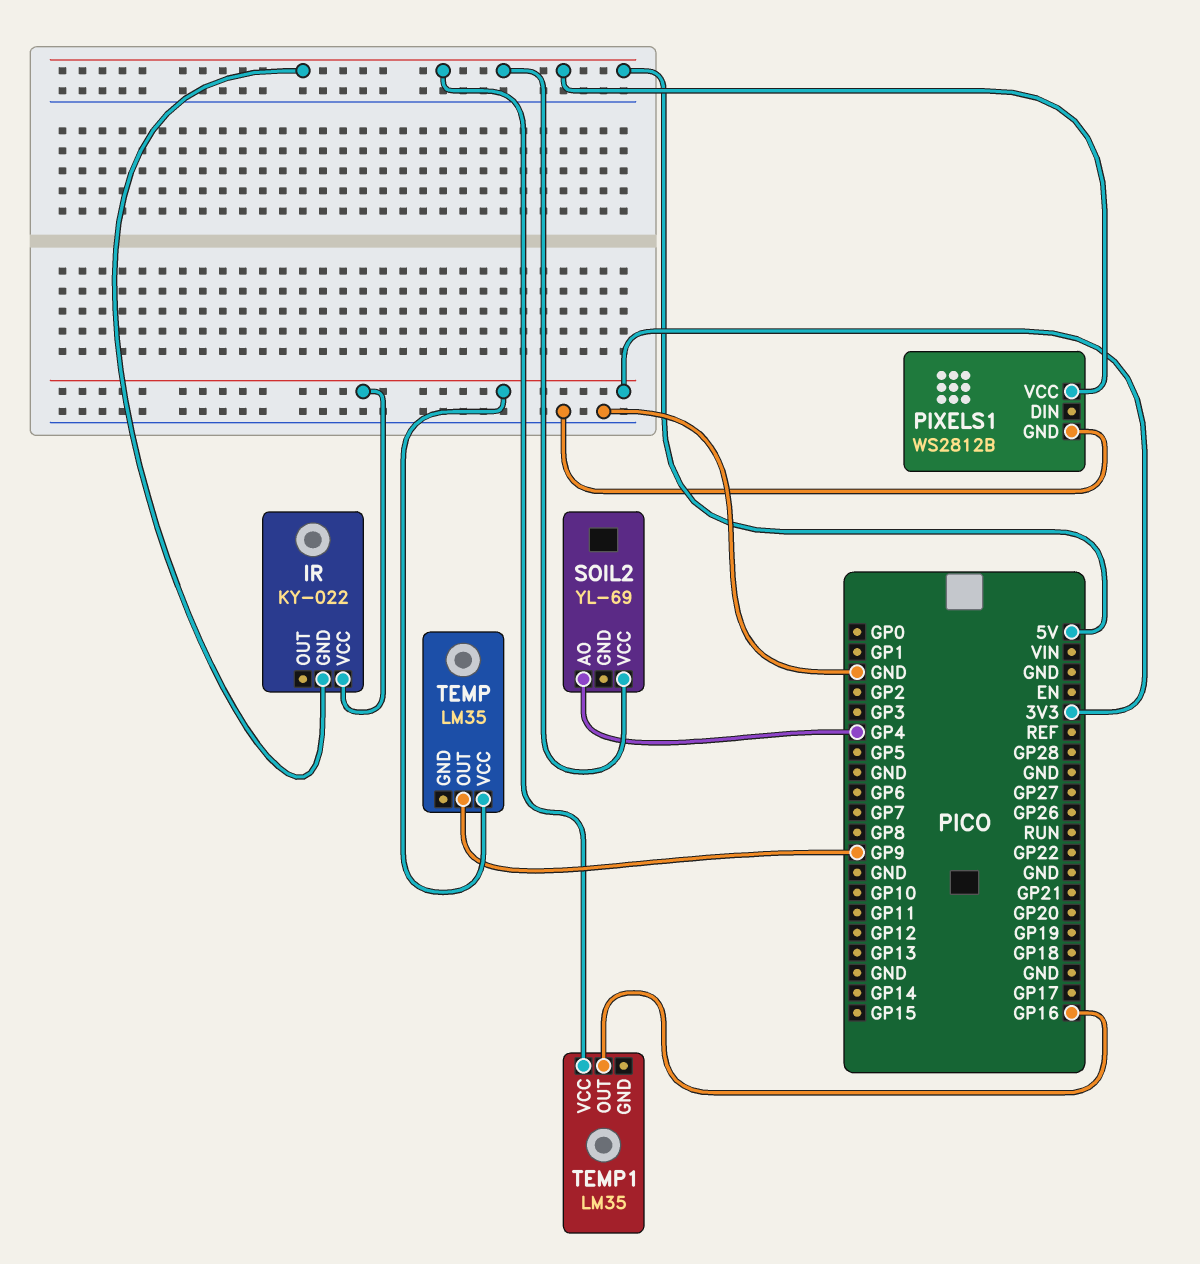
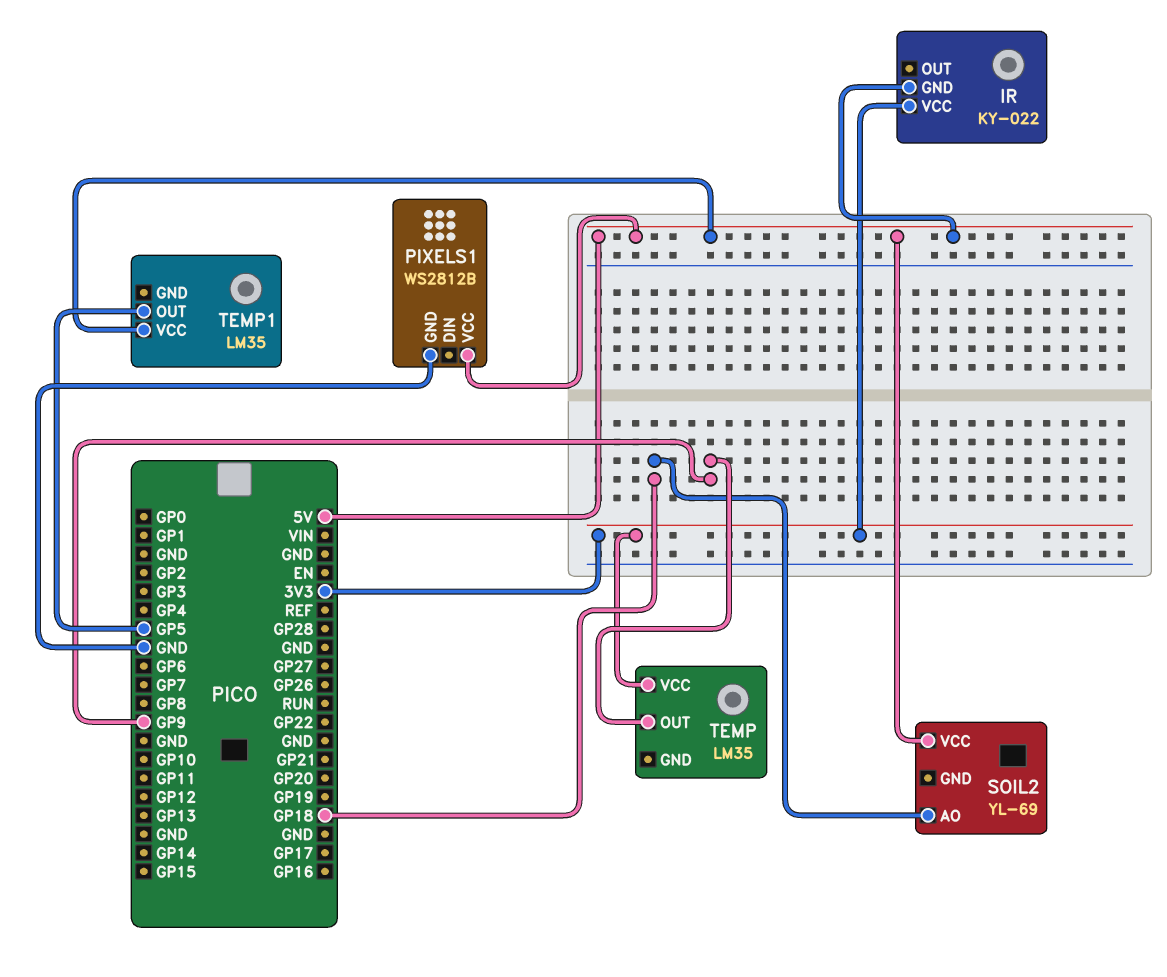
SOIL2 pin AO: GP4 -> GP18
TEMP1 pin OUT: GP16 -> GP5

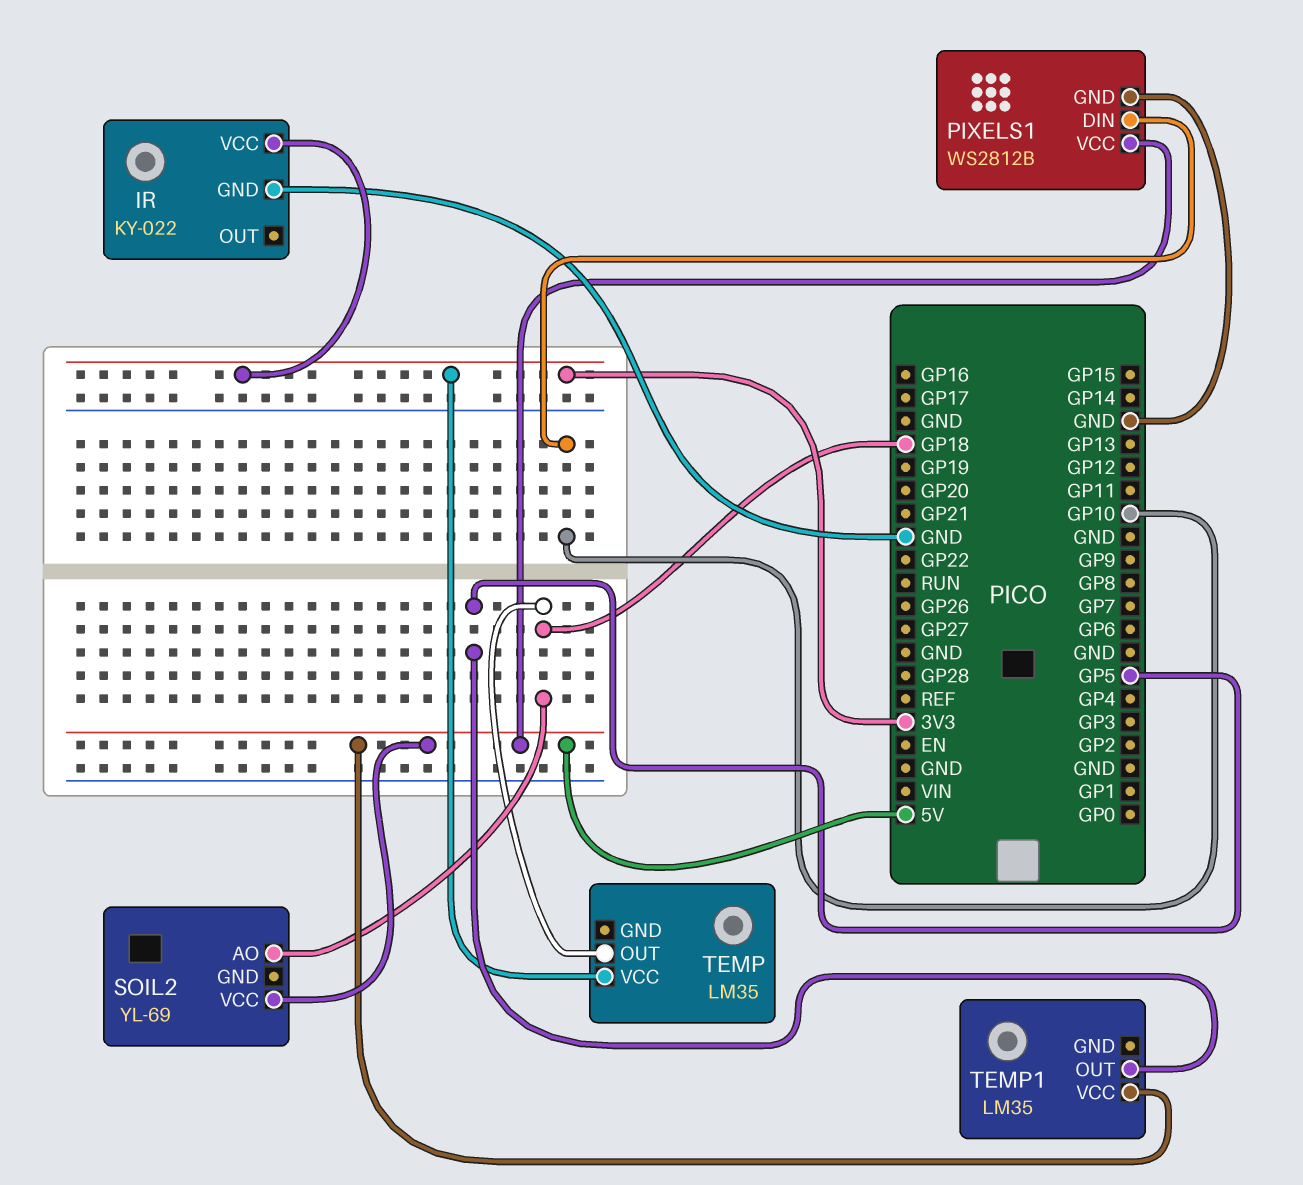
IR pin GND: 5V -> GND
PIXELS1 pin DIN: none -> GP10
TEMP pin OUT: GP9 -> GP18

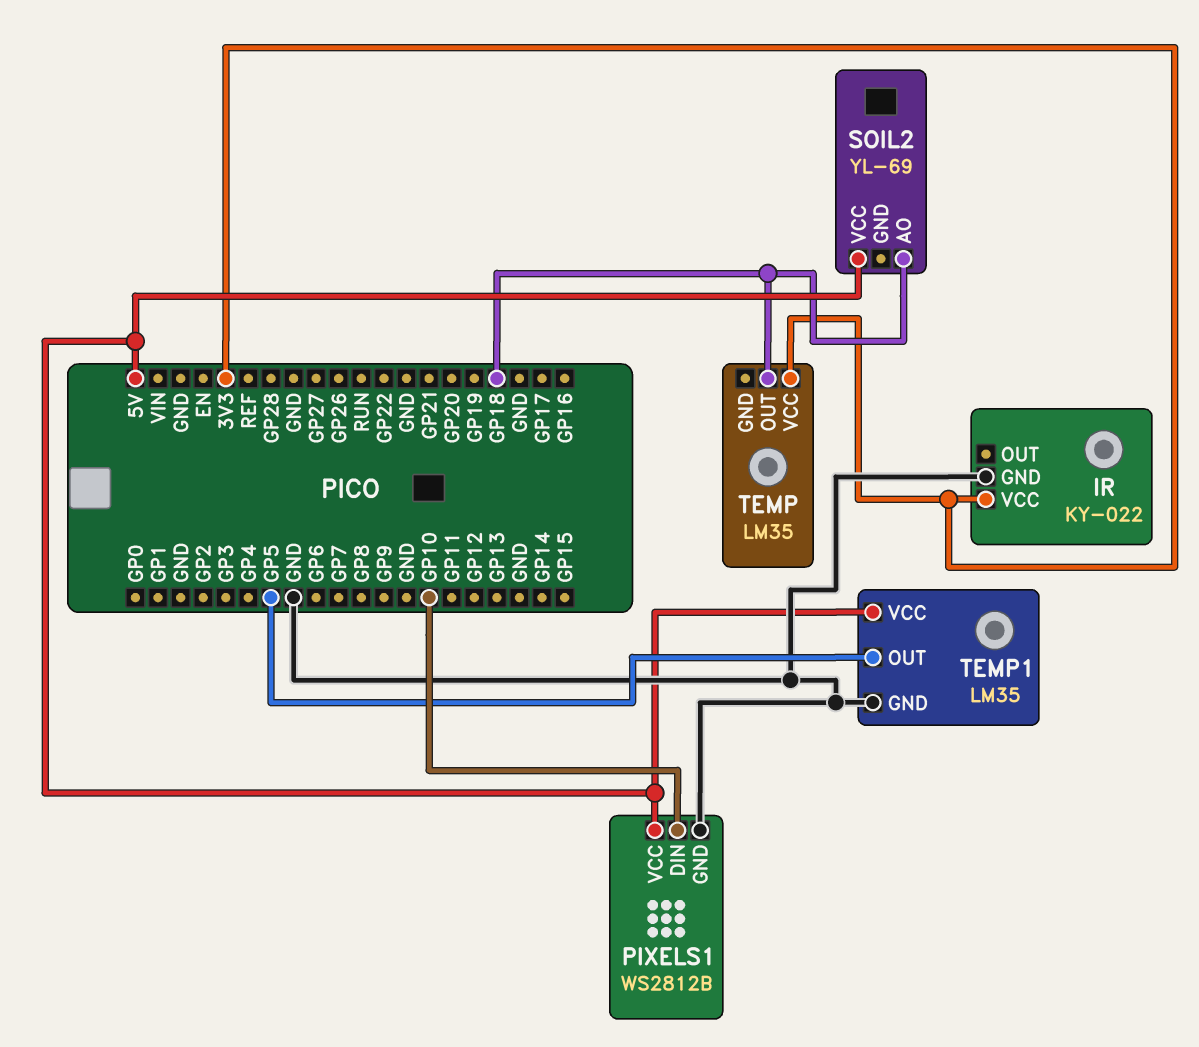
TEMP1 pin GND: none -> GND

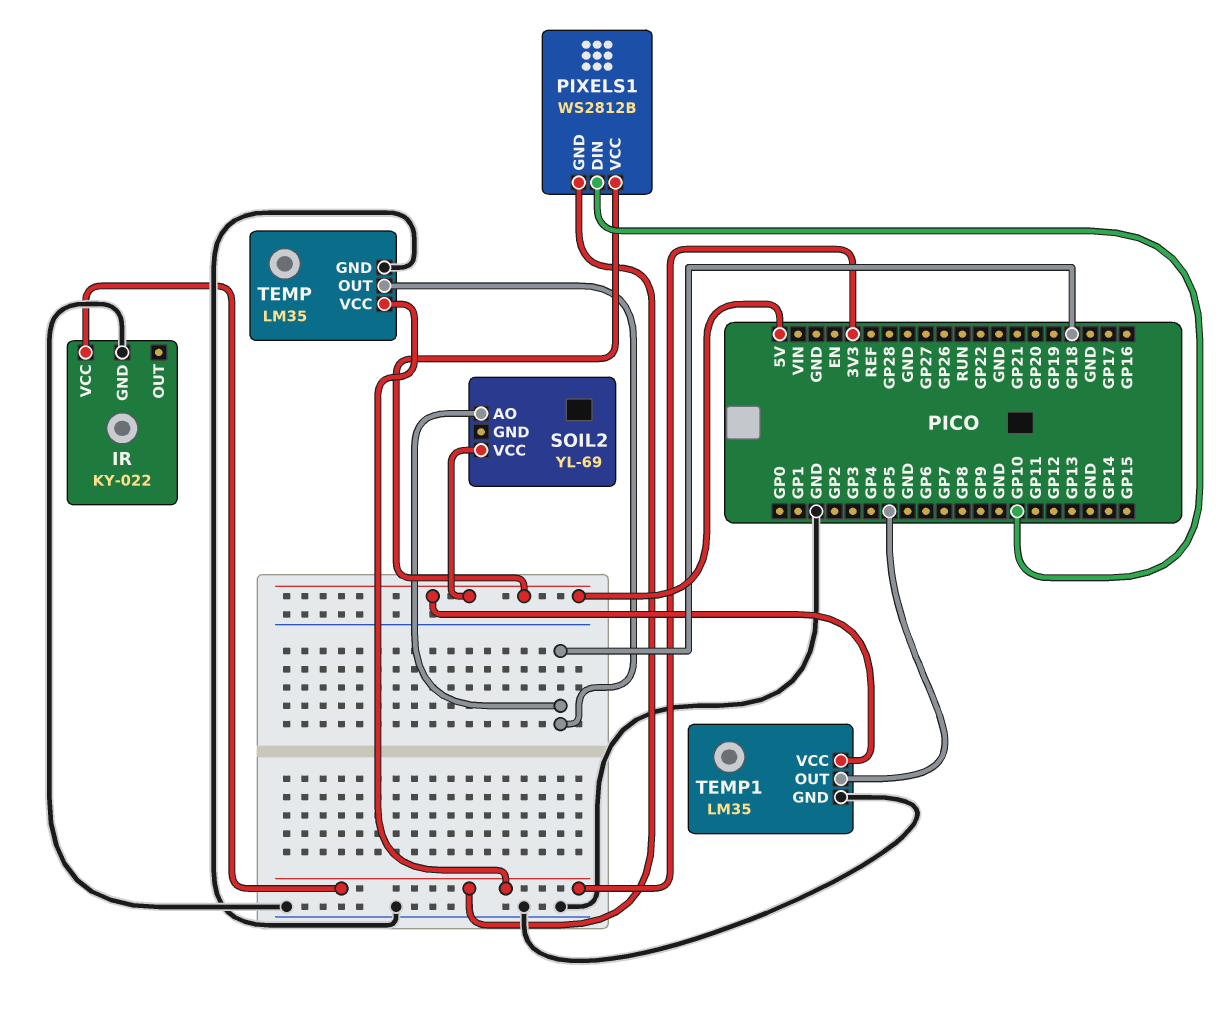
PIXELS1 pin GND: GND -> 3V3
TEMP pin GND: none -> GND

